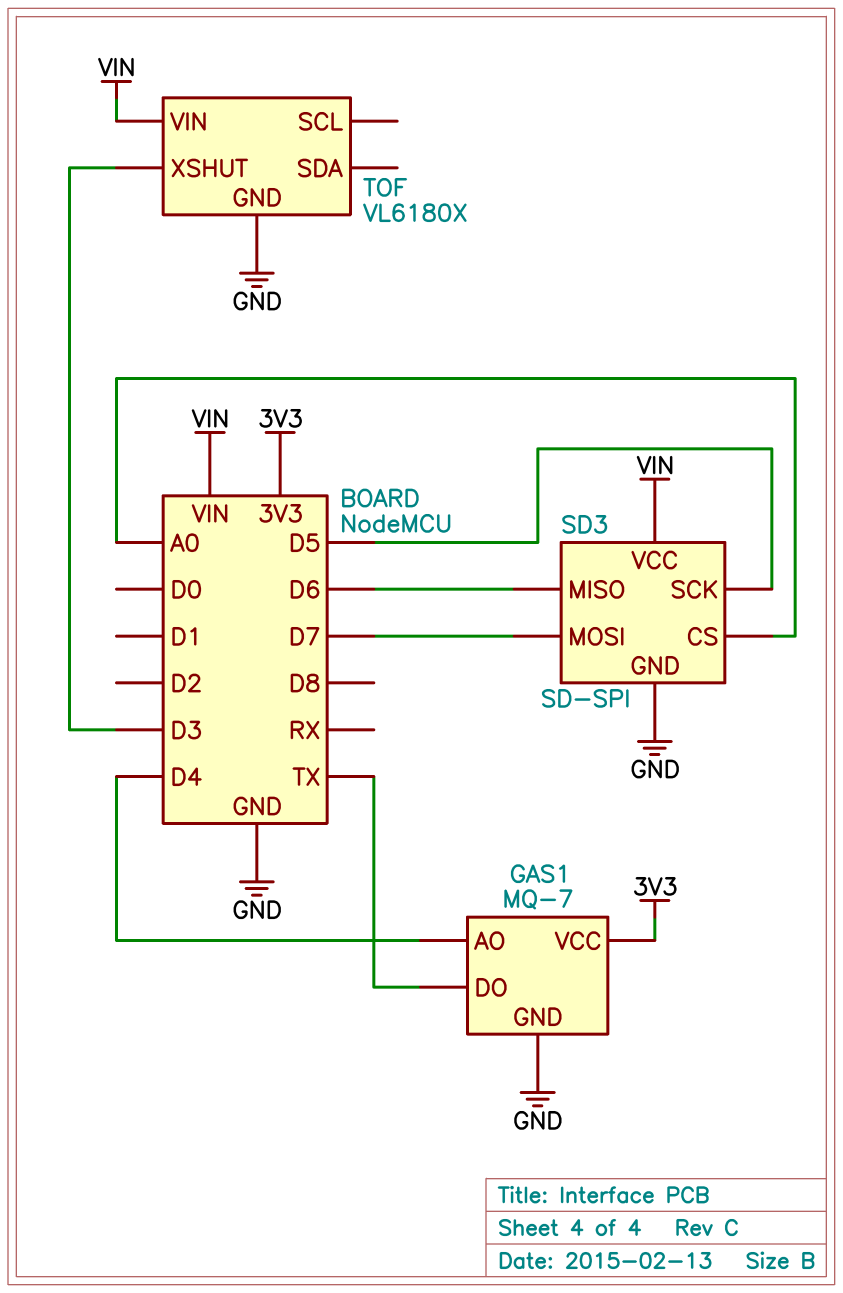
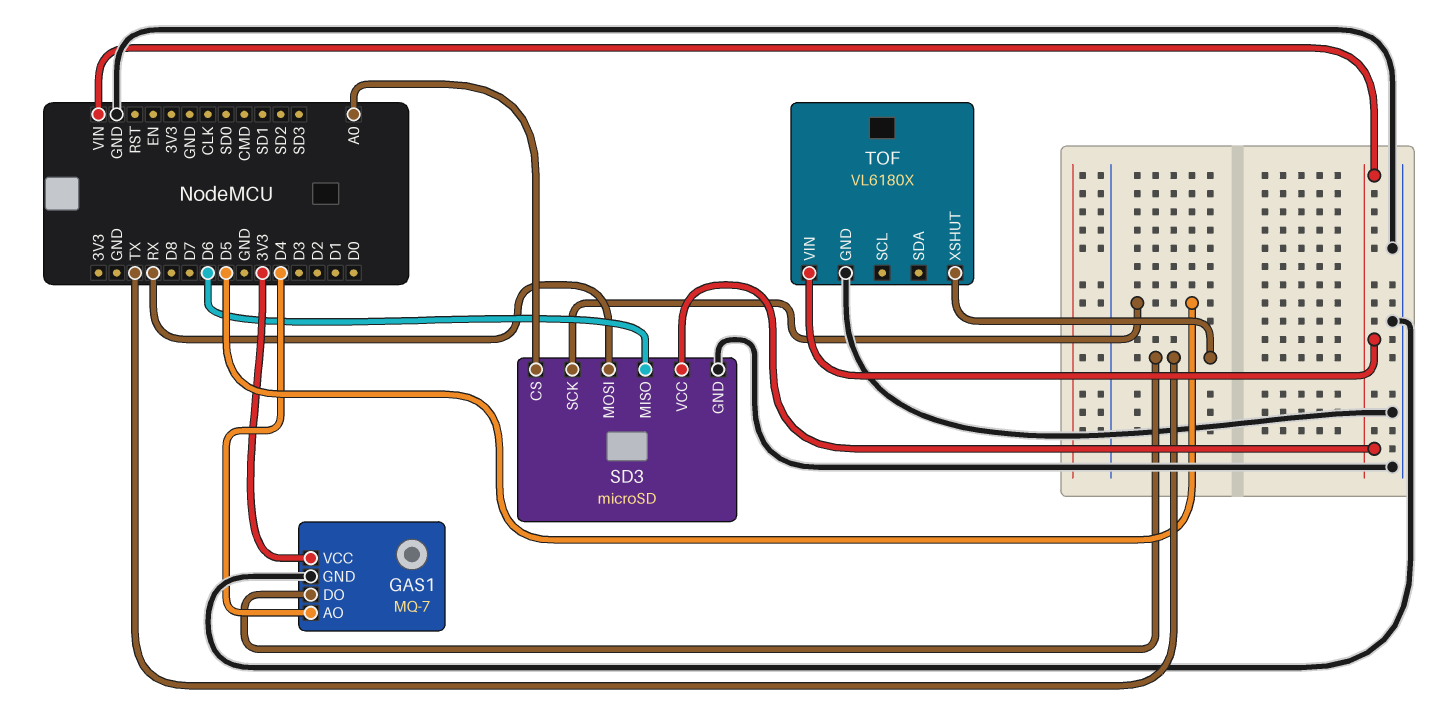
SD3: SD-SPI -> microSD
SD3 pin MOSI: D7 -> RX
TOF pin XSHUT: D3 -> TX

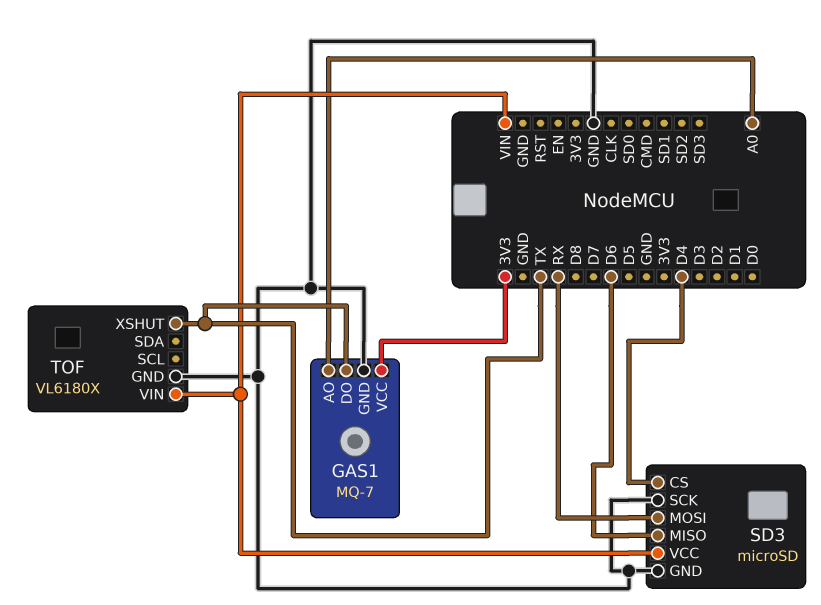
GAS1 pin AO: D4 -> A0
SD3 pin CS: A0 -> D4
SD3 pin SCK: D5 -> GND

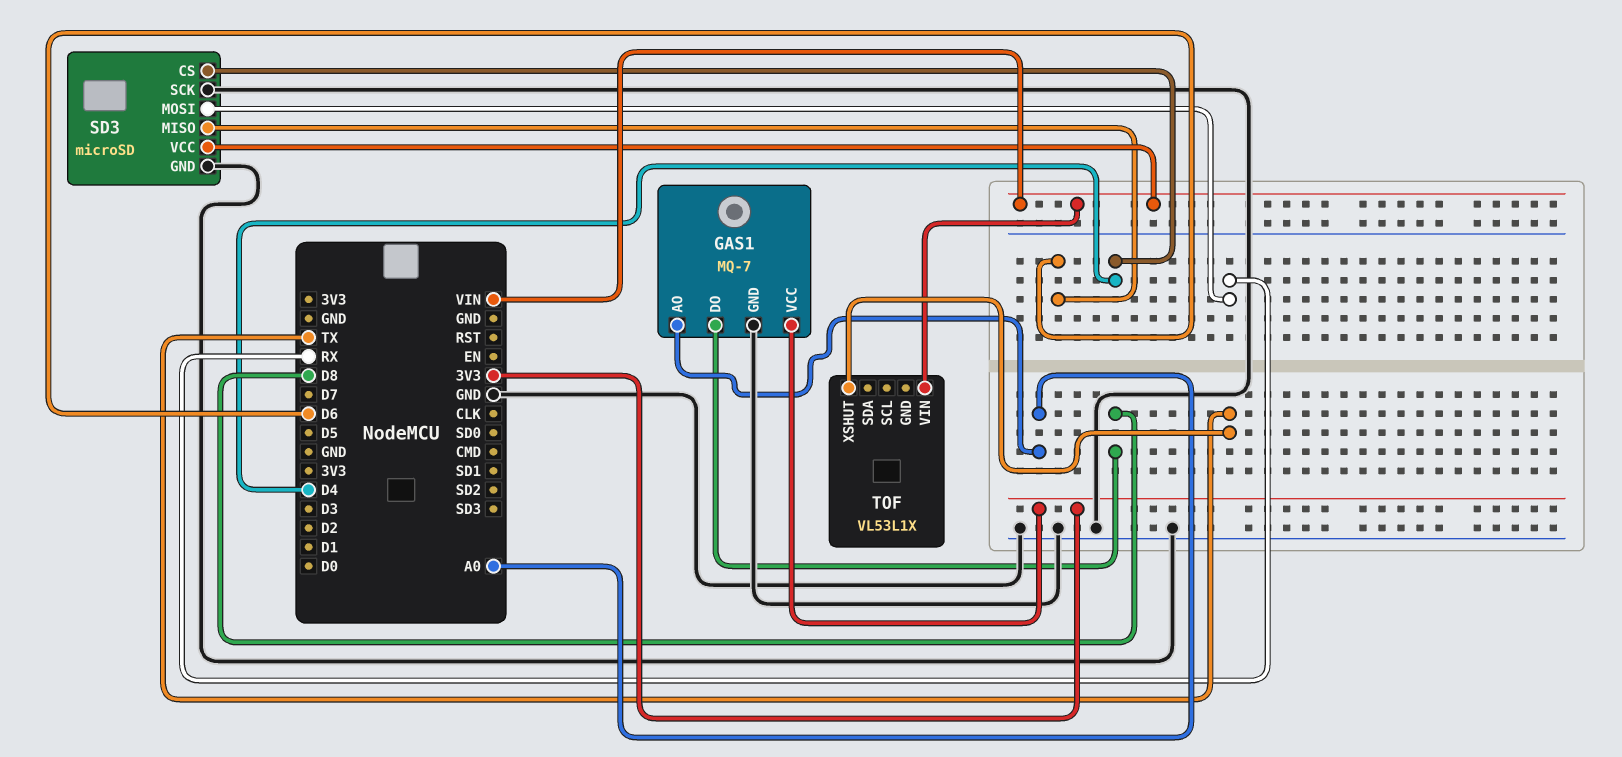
GAS1 pin DO: TX -> D8
TOF: VL6180X -> VL53L1X
TOF pin GND: GND -> none

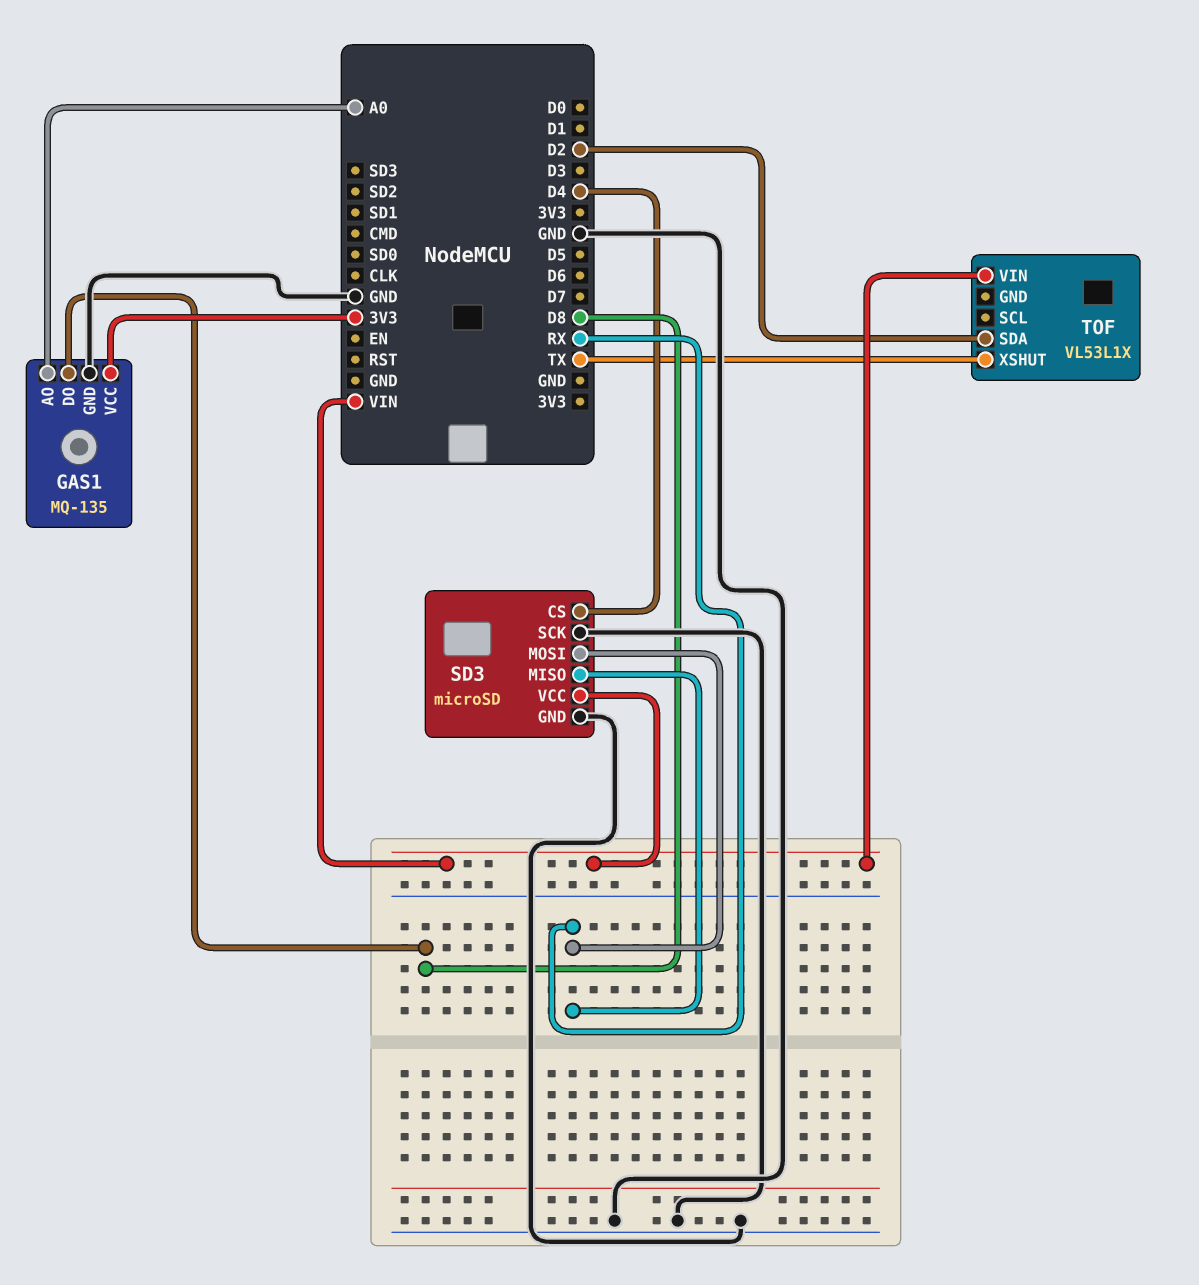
GAS1: MQ-7 -> MQ-135
SD3 pin MISO: D6 -> RX
TOF pin SDA: none -> D2

